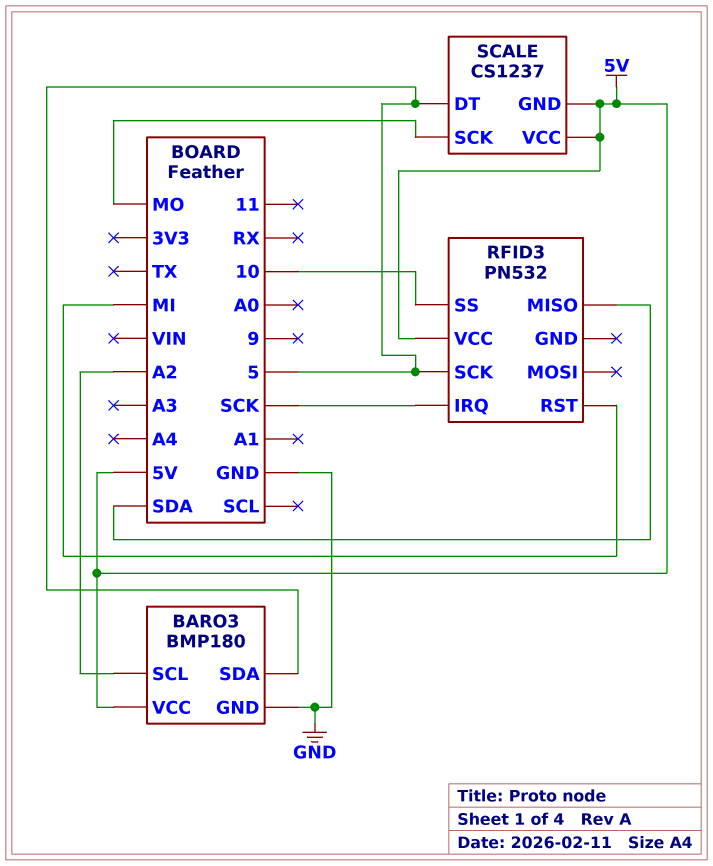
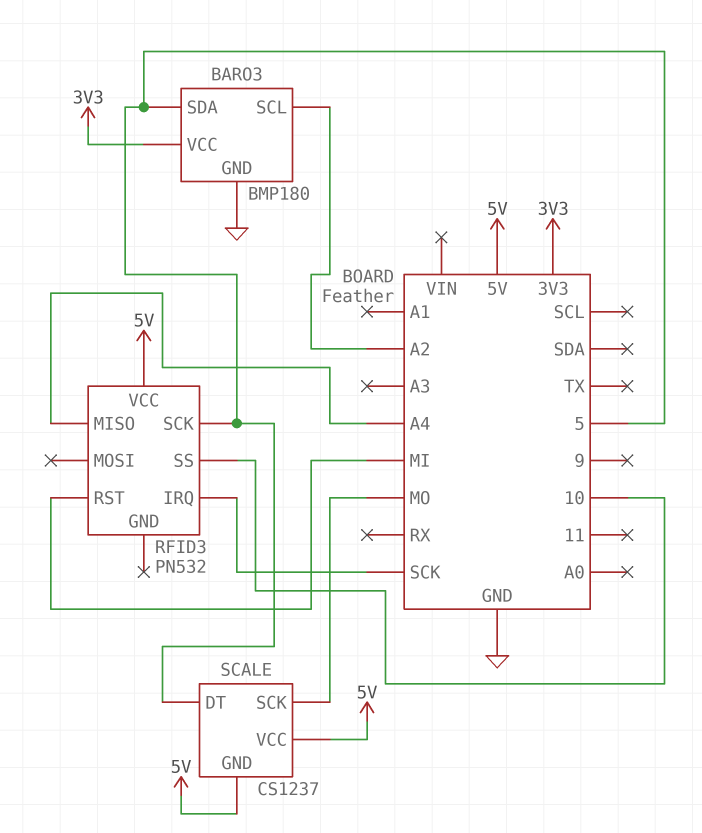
BARO3 pin VCC: 5V -> 3V3
RFID3 pin MISO: SDA -> A4

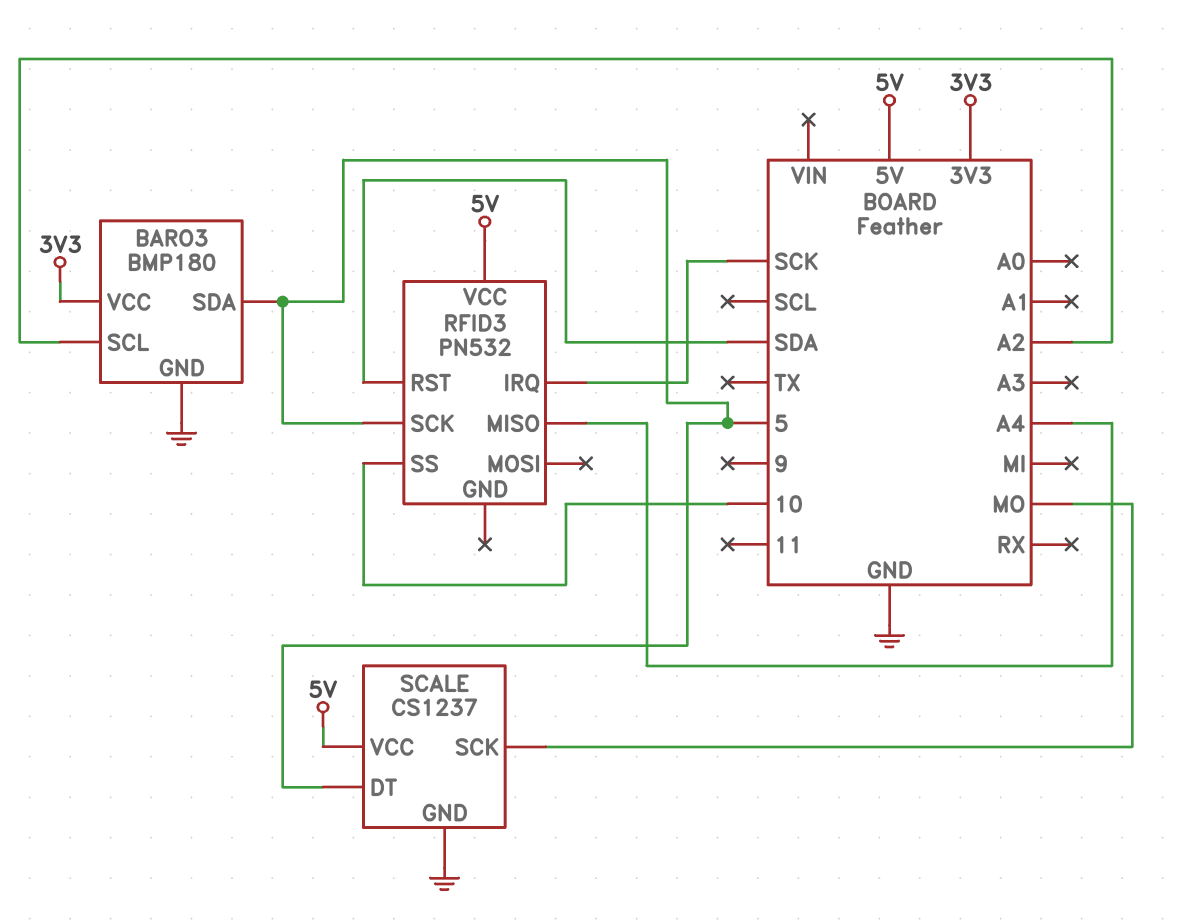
RFID3 pin RST: MI -> SDA
SCALE pin GND: 5V -> GND

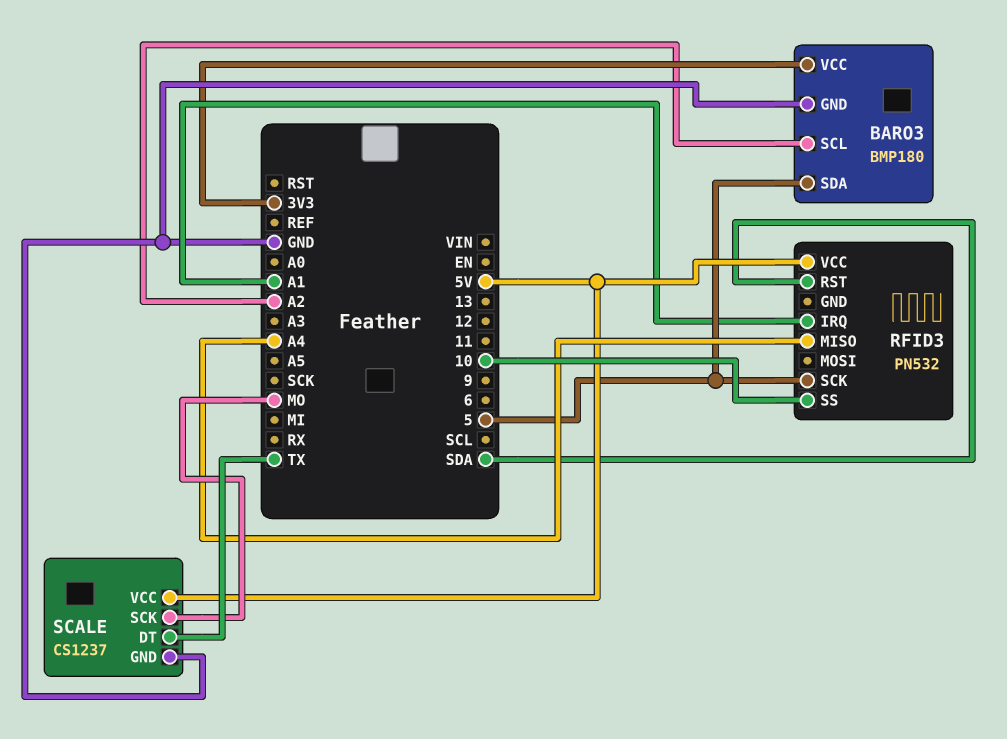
RFID3 pin IRQ: SCK -> A1
SCALE pin DT: 5 -> TX

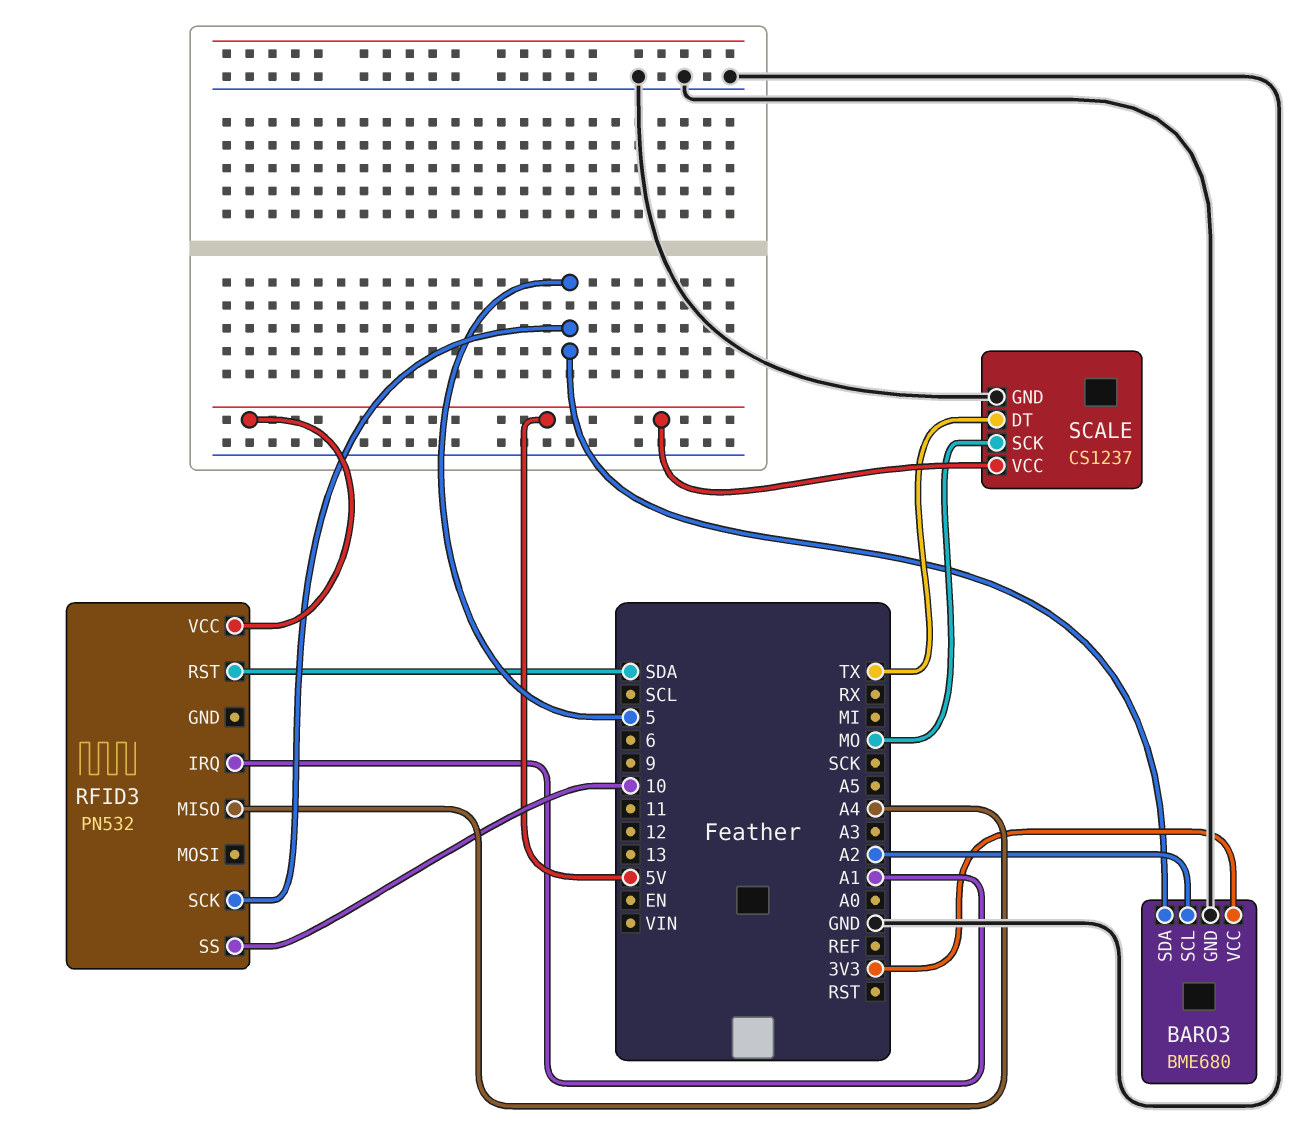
BARO3: BMP180 -> BME680

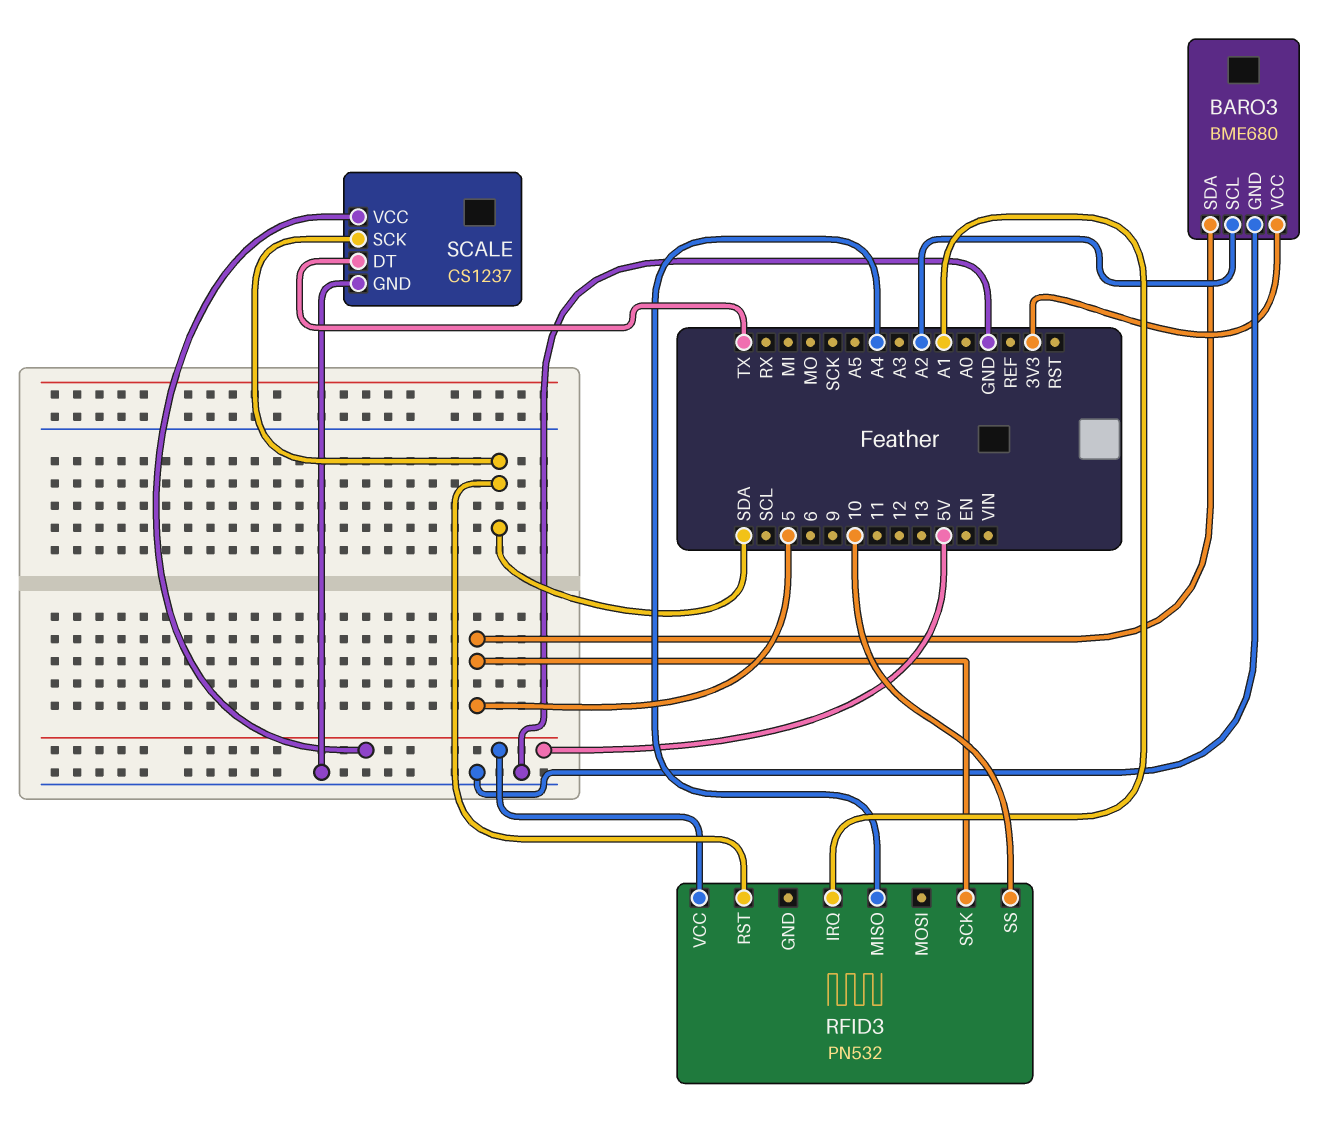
SCALE pin SCK: MO -> SDA

